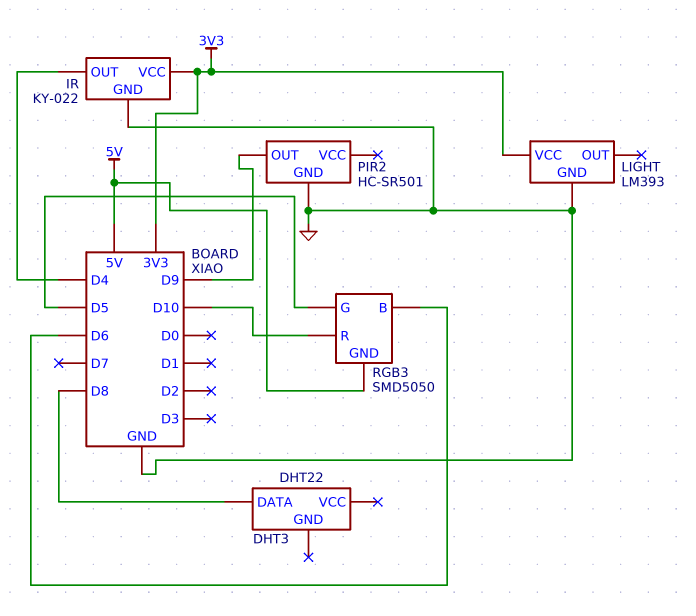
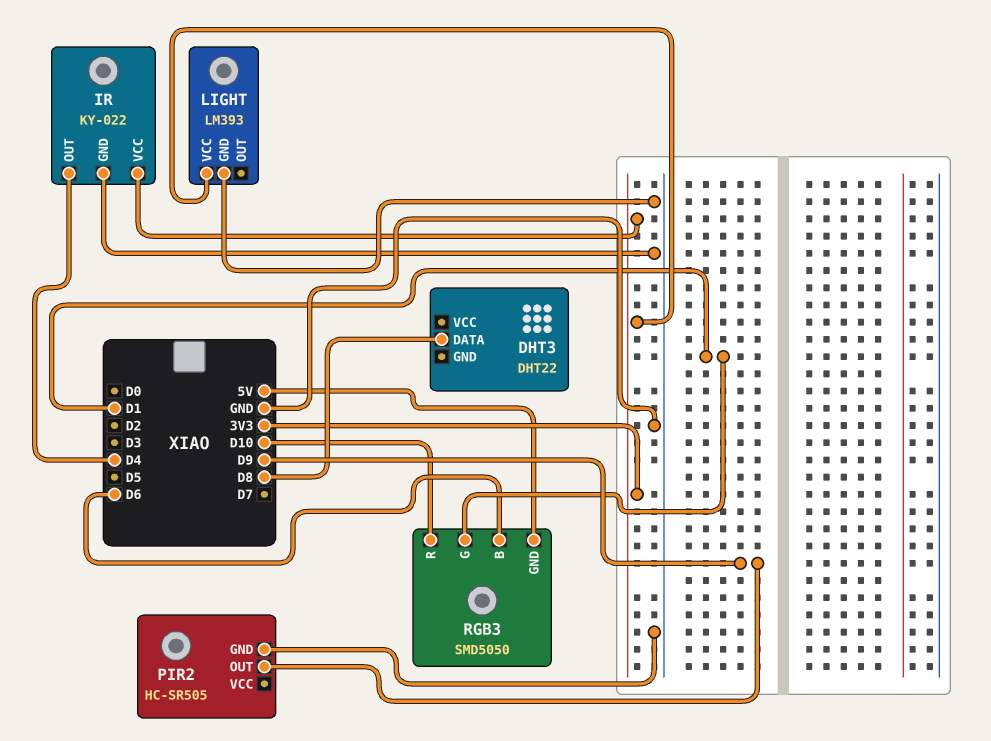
PIR2: HC-SR501 -> HC-SR505
RGB3 pin G: D5 -> D1

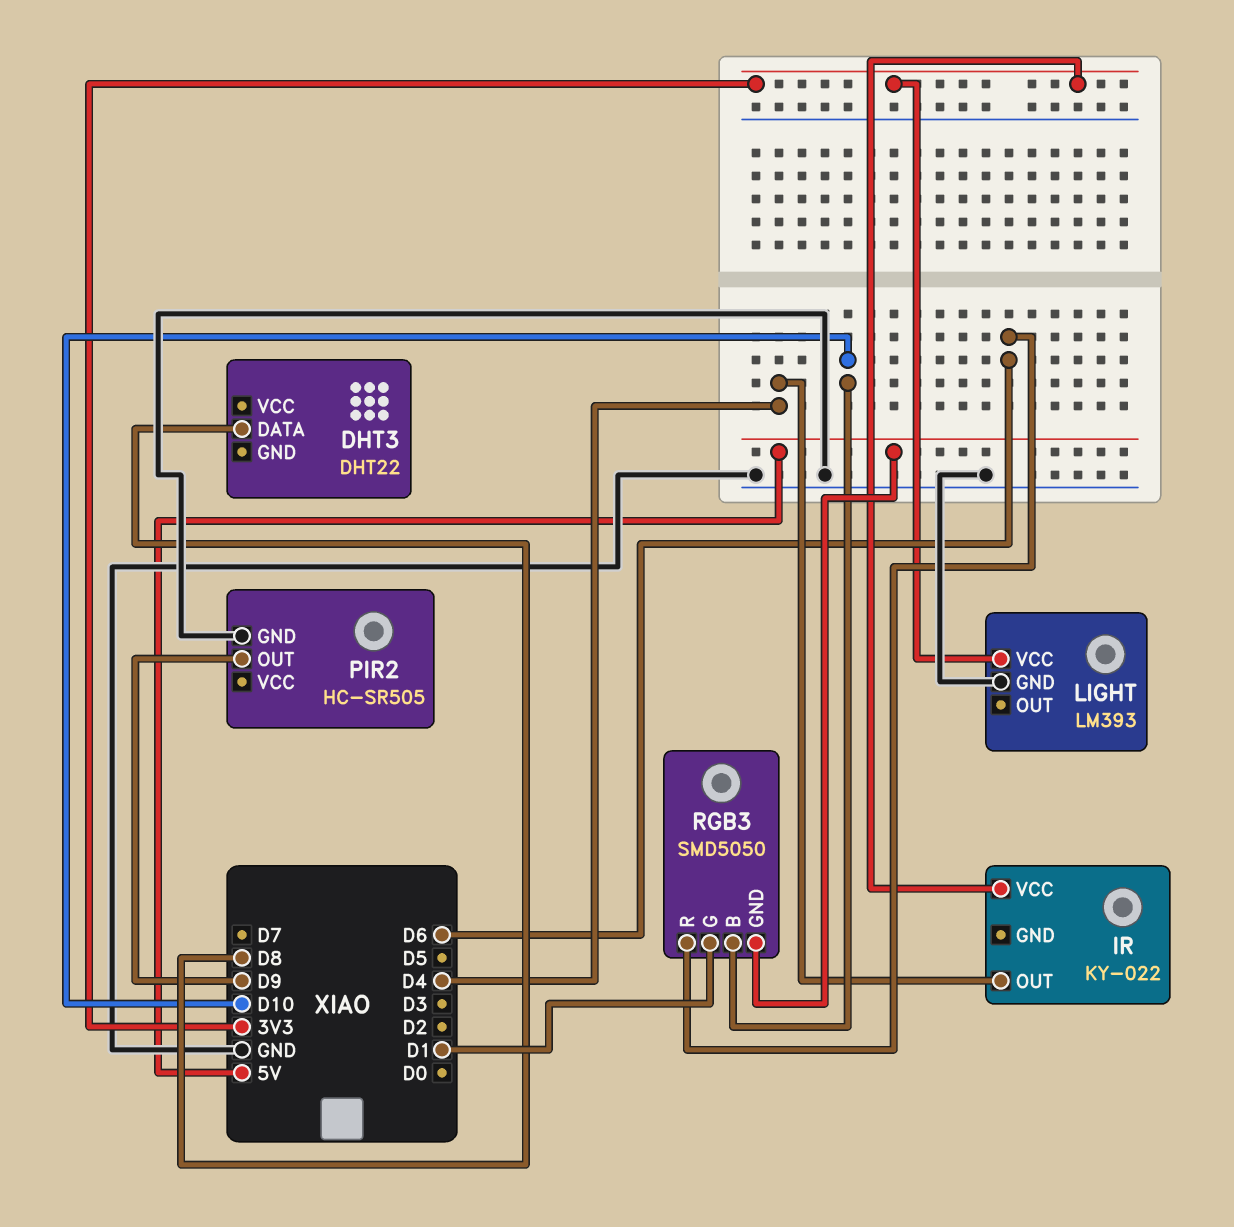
IR pin GND: GND -> none
RGB3 pin B: D6 -> D10
RGB3 pin R: D10 -> D6

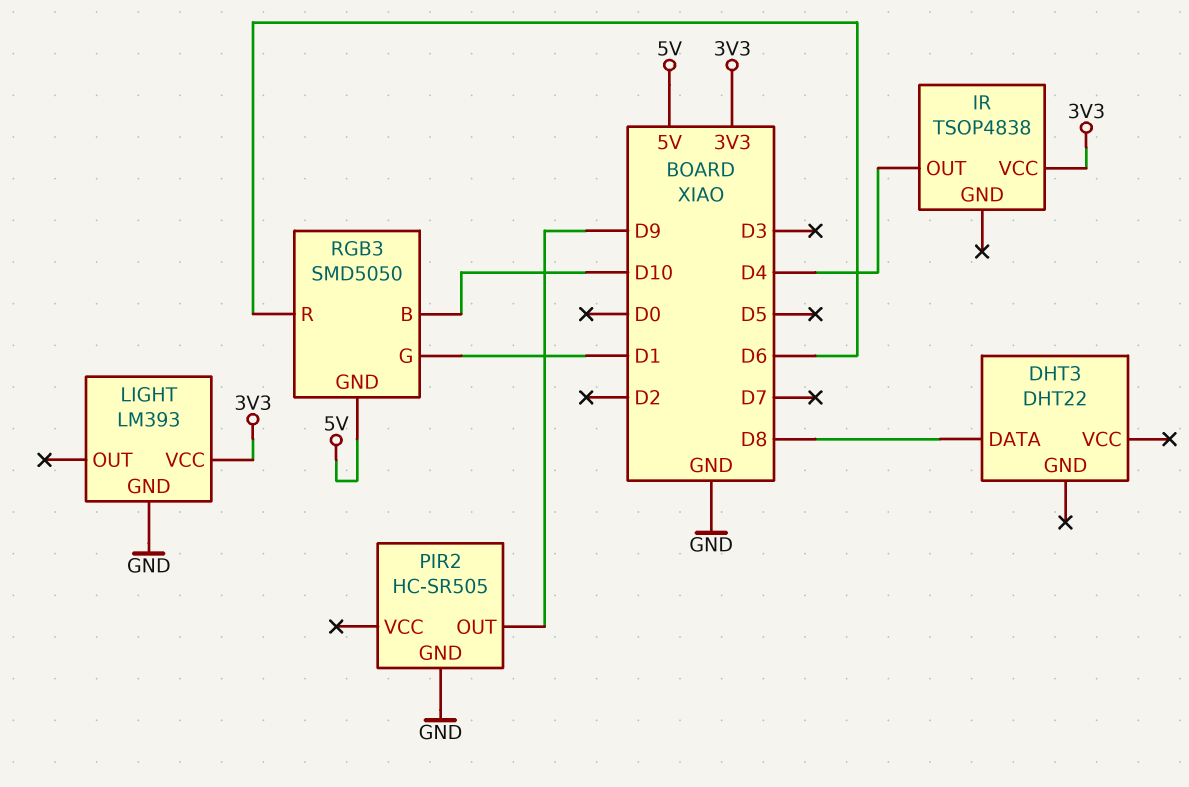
IR: KY-022 -> TSOP4838

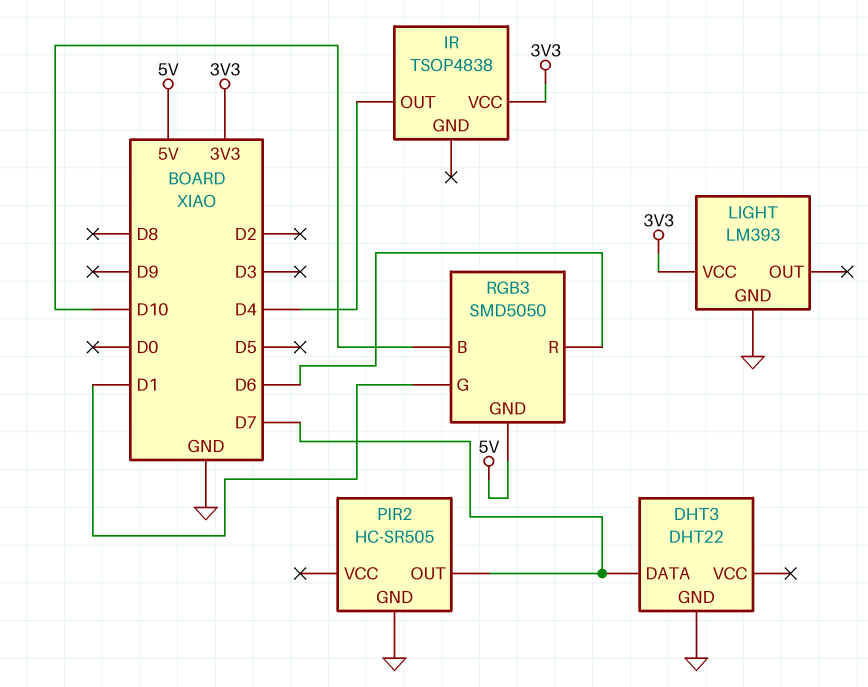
DHT3 pin DATA: D8 -> D7
DHT3 pin GND: none -> GND
PIR2 pin OUT: D9 -> D7

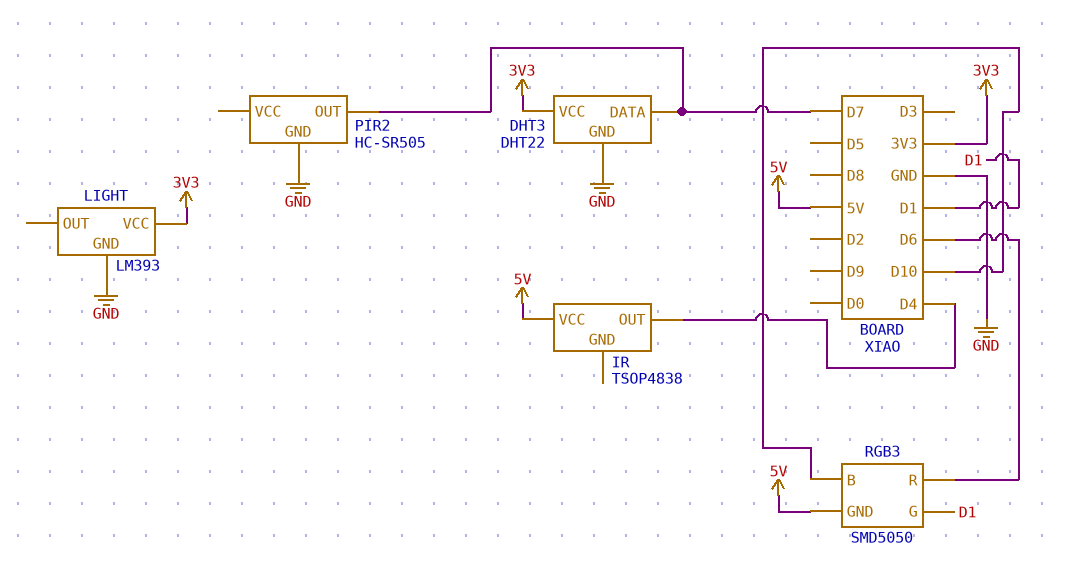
DHT3 pin VCC: none -> 3V3
IR pin VCC: 3V3 -> 5V

